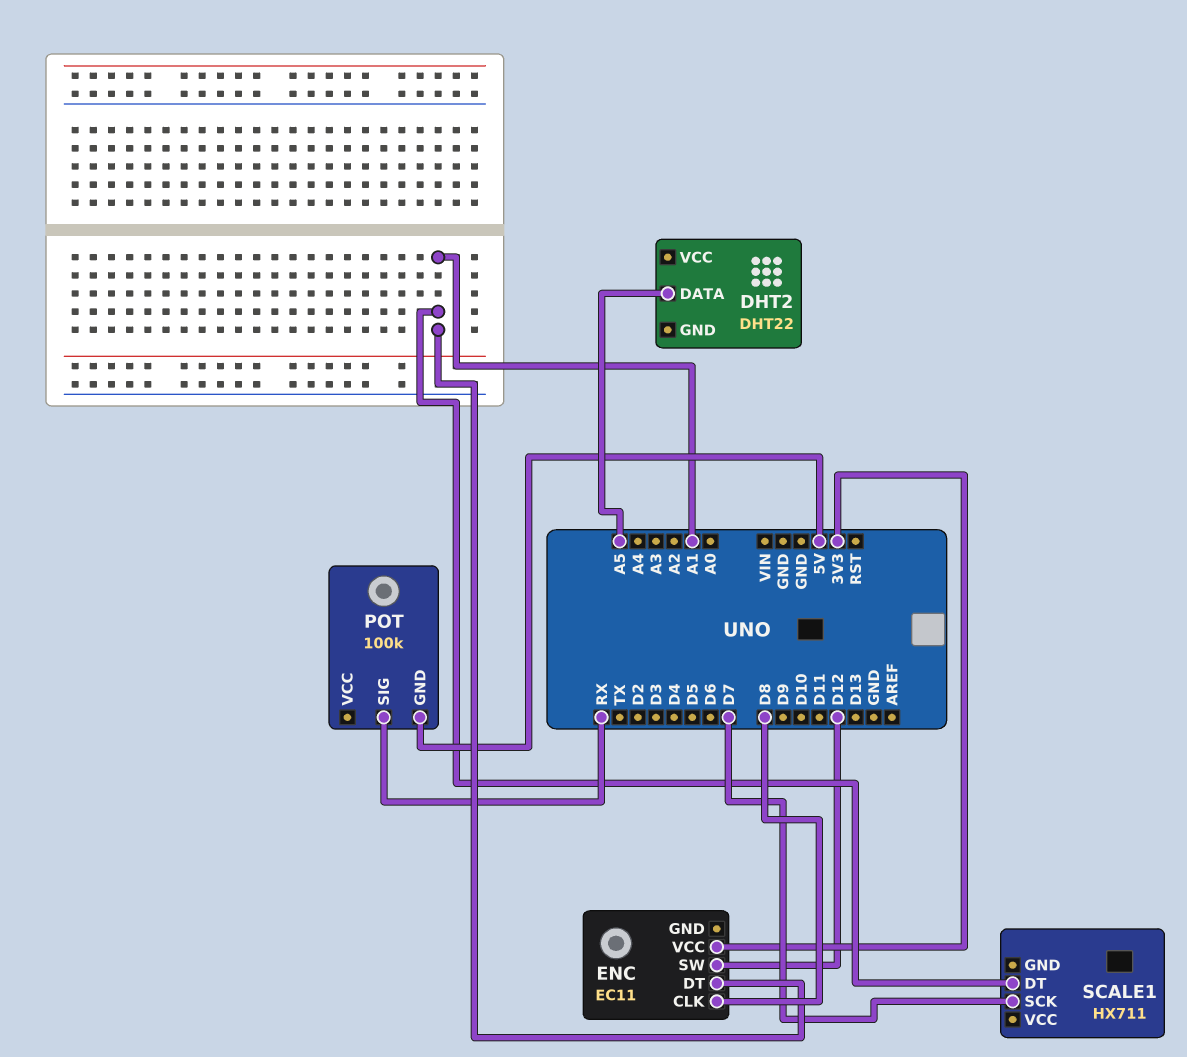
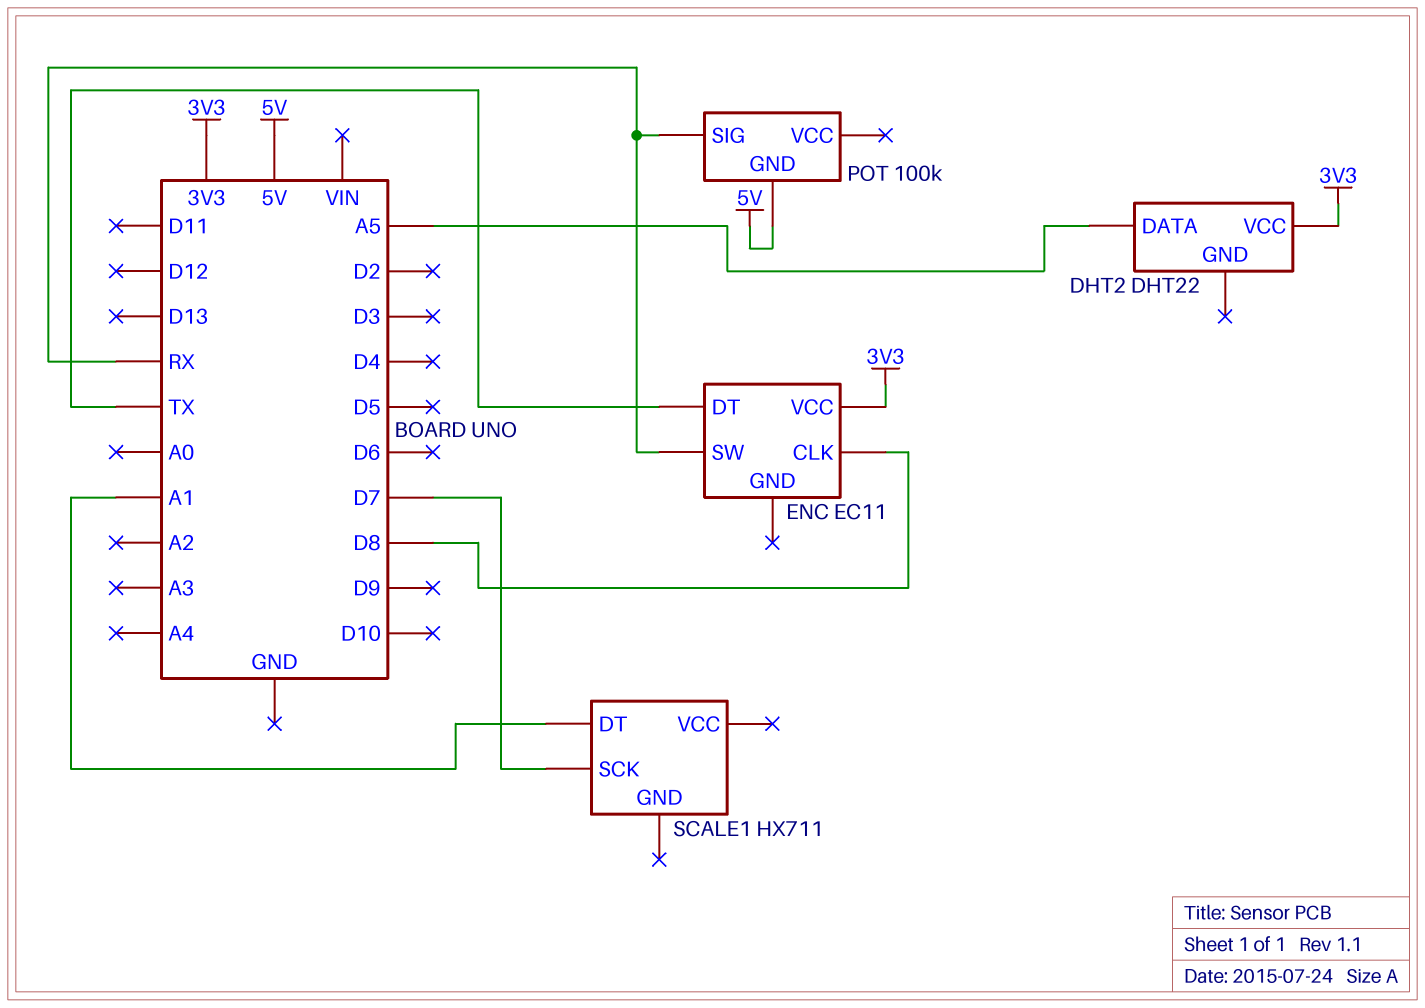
DHT2 pin VCC: none -> 3V3
ENC pin DT: A1 -> TX
ENC pin SW: D12 -> RX

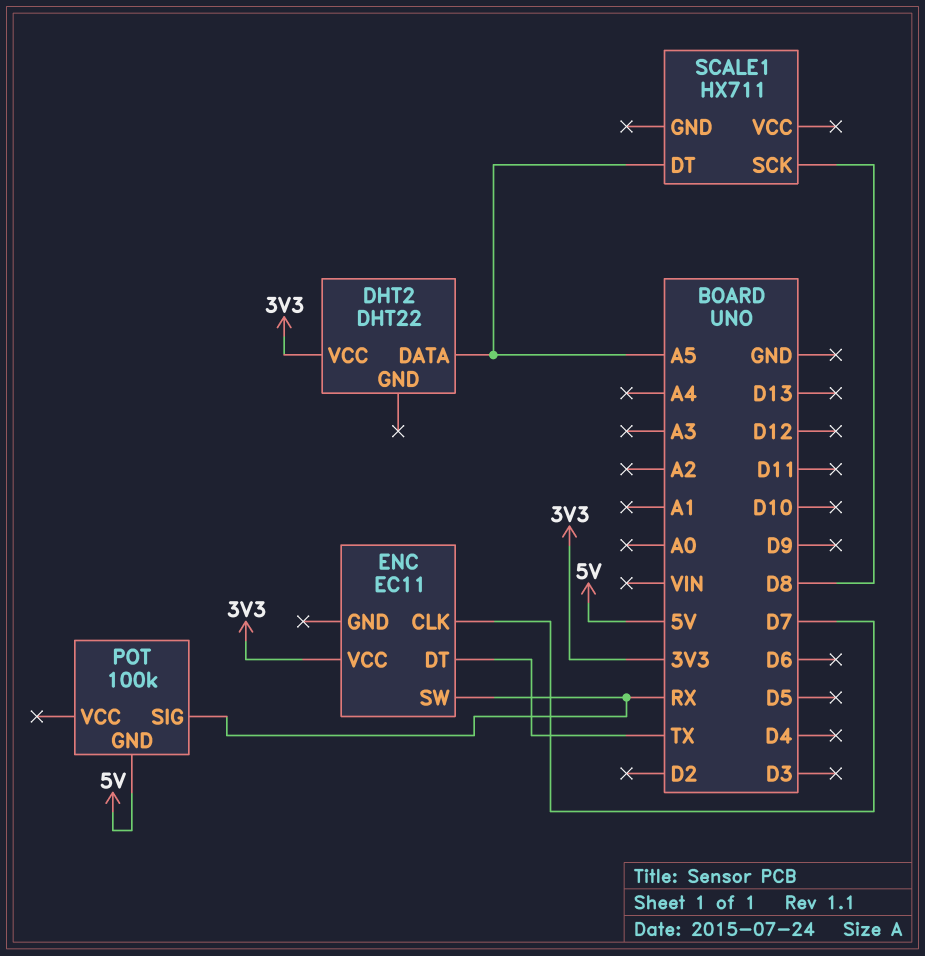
ENC pin CLK: D8 -> D7
SCALE1 pin DT: A1 -> A5
SCALE1 pin SCK: D7 -> D8

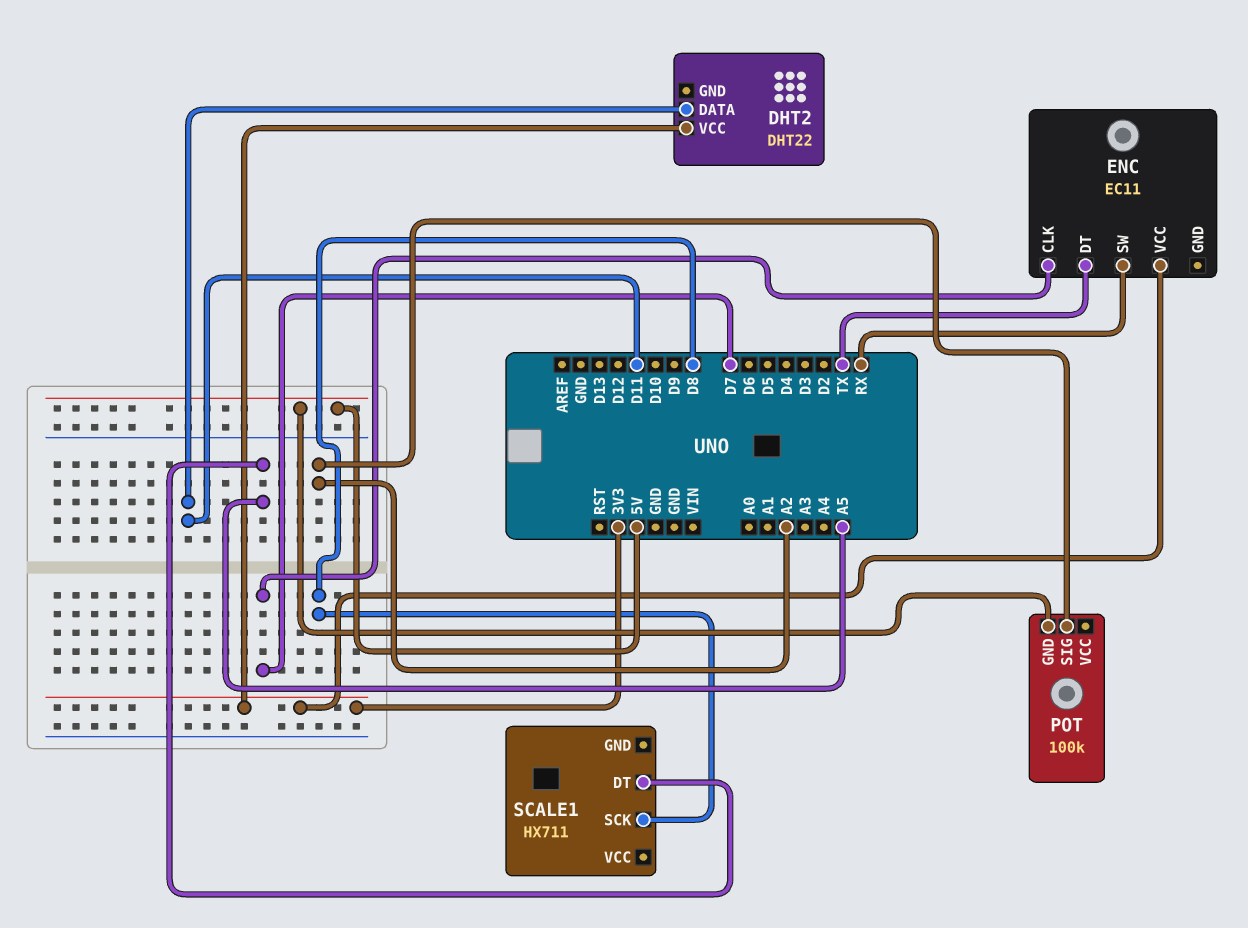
DHT2 pin DATA: A5 -> D11
POT pin SIG: RX -> A2

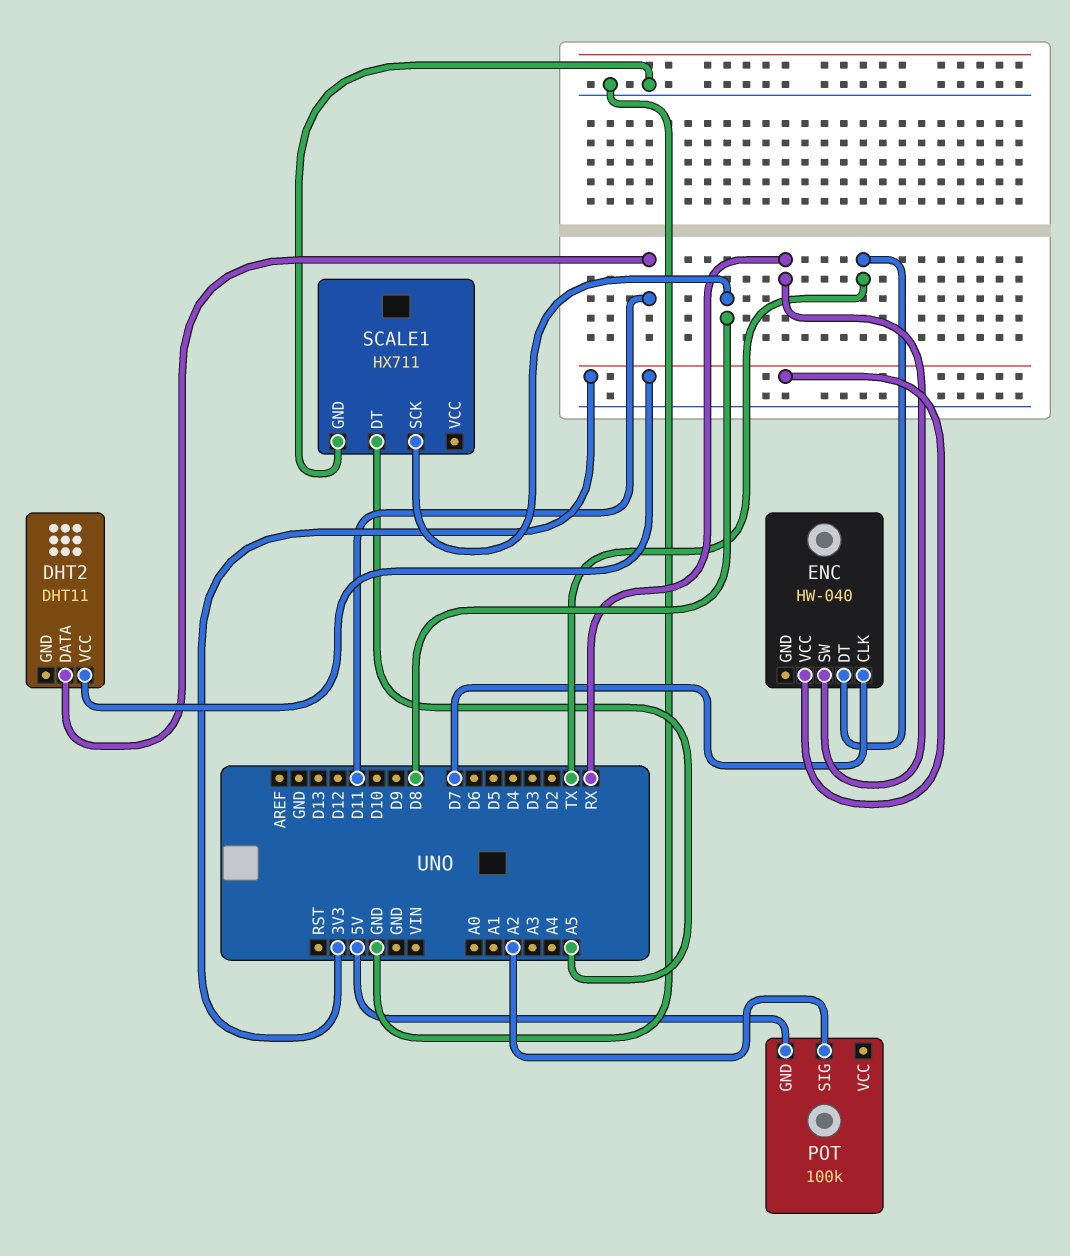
DHT2: DHT22 -> DHT11
ENC: EC11 -> HW-040
SCALE1 pin GND: none -> GND

